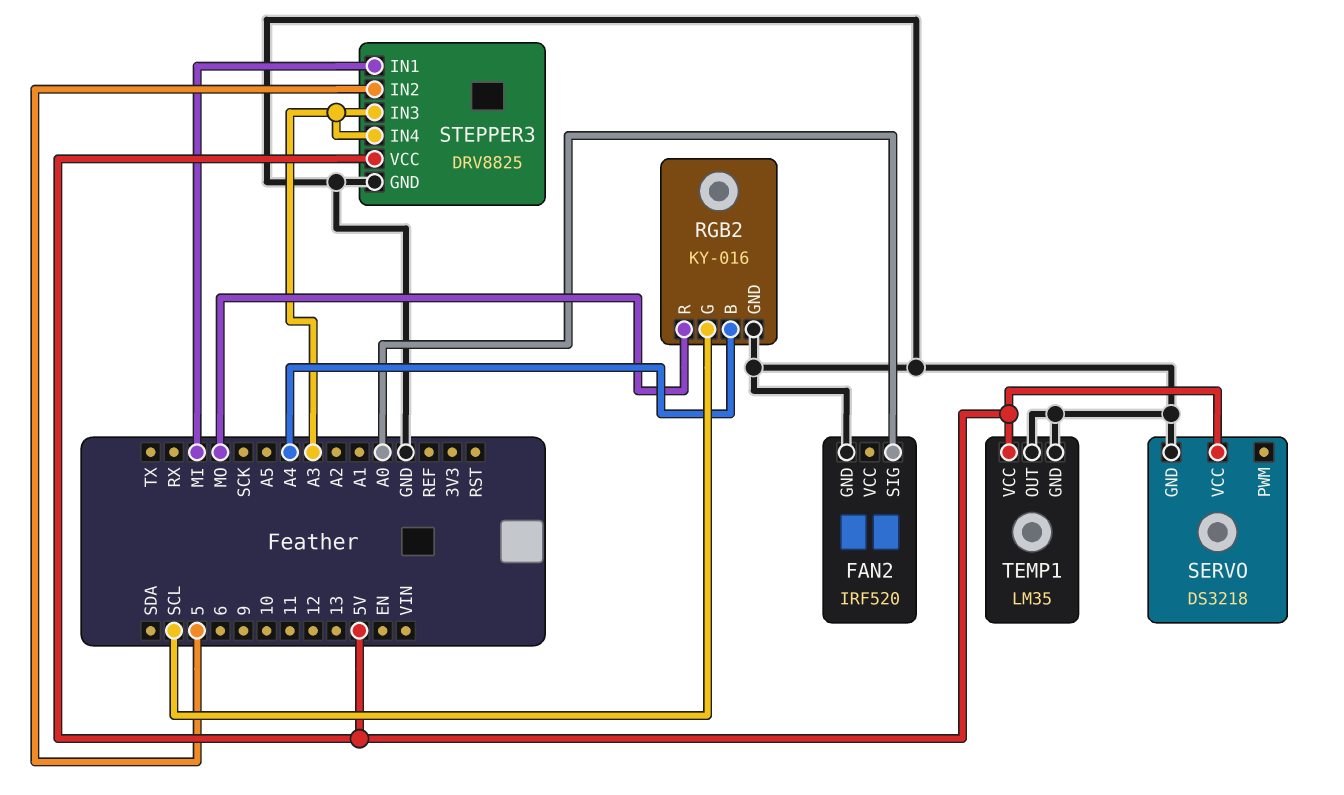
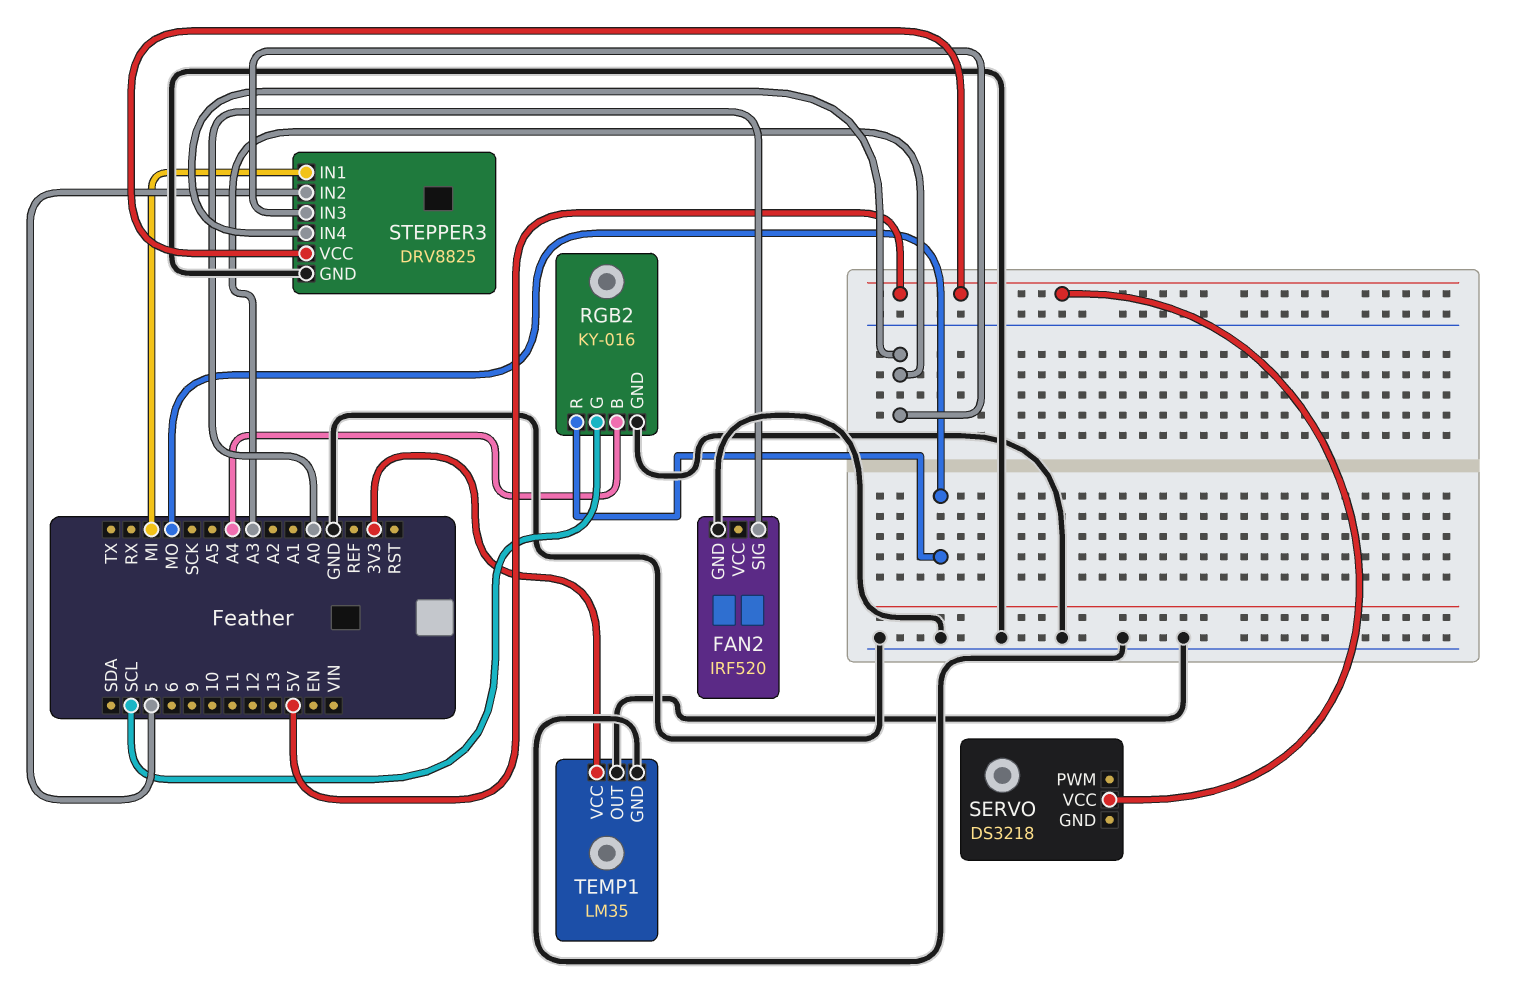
SERVO pin GND: GND -> none
TEMP1 pin VCC: 5V -> 3V3

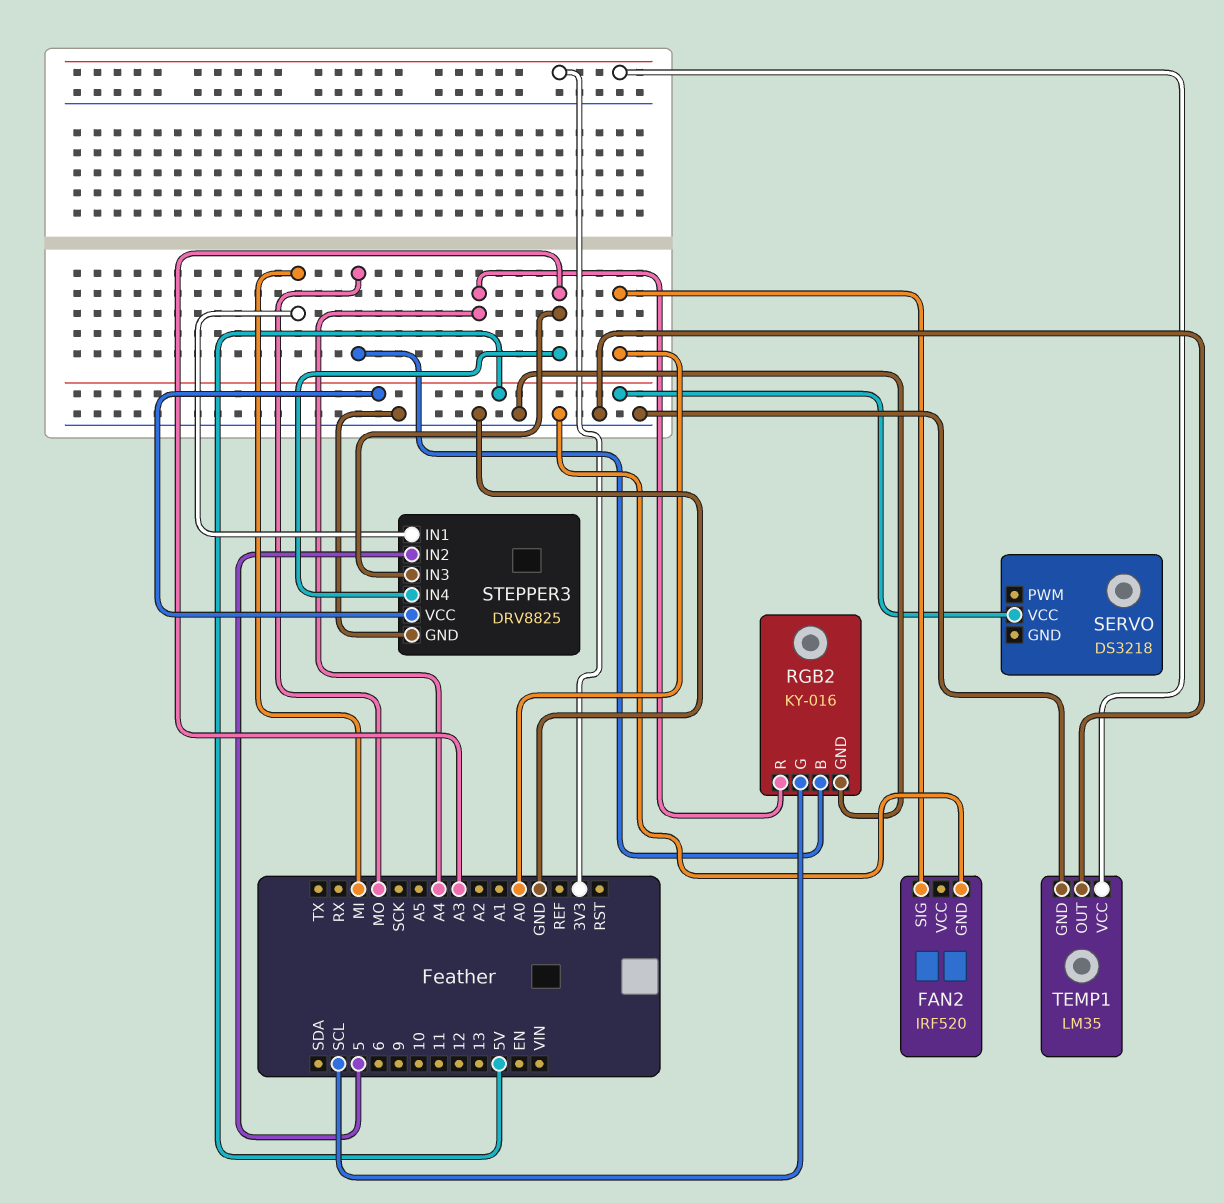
RGB2 pin B: A4 -> MO
RGB2 pin R: MO -> A4

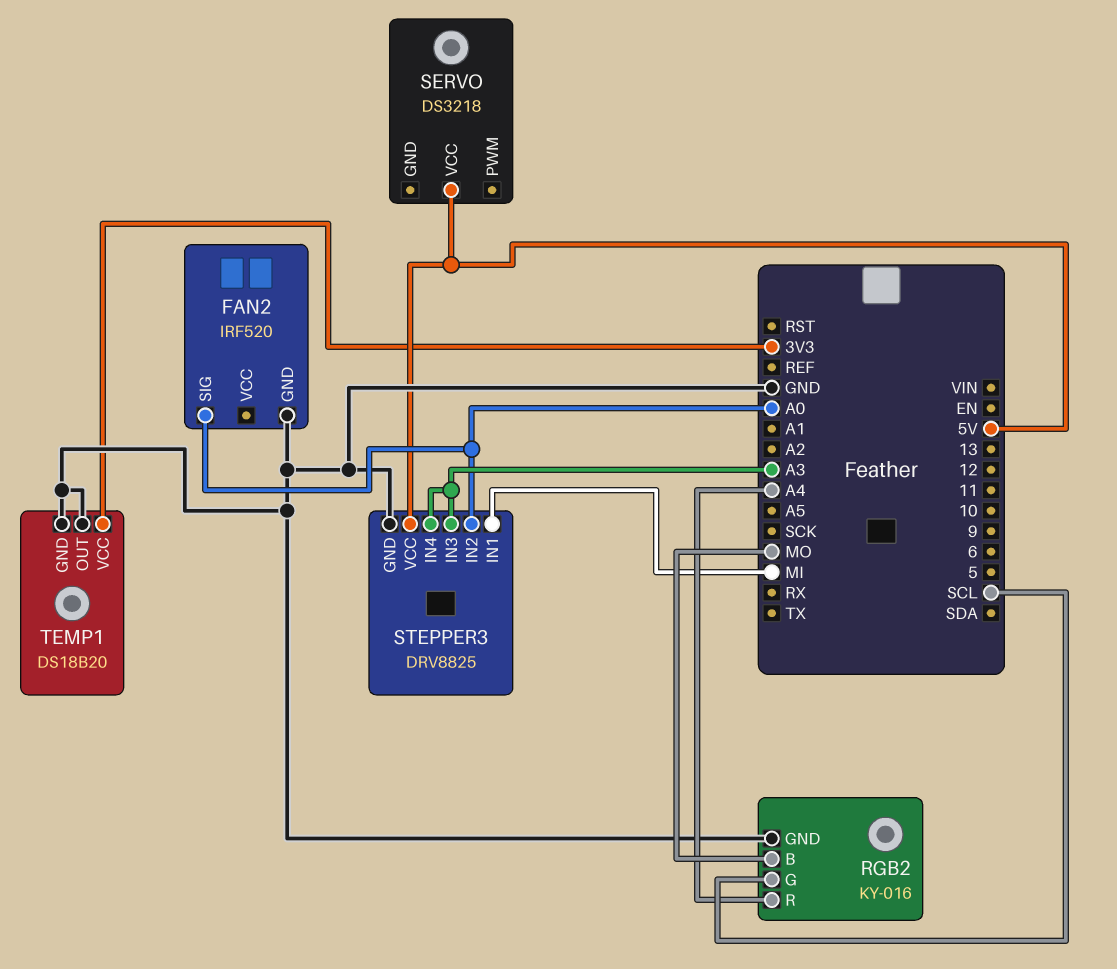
STEPPER3 pin IN2: 5 -> A0
TEMP1: LM35 -> DS18B20

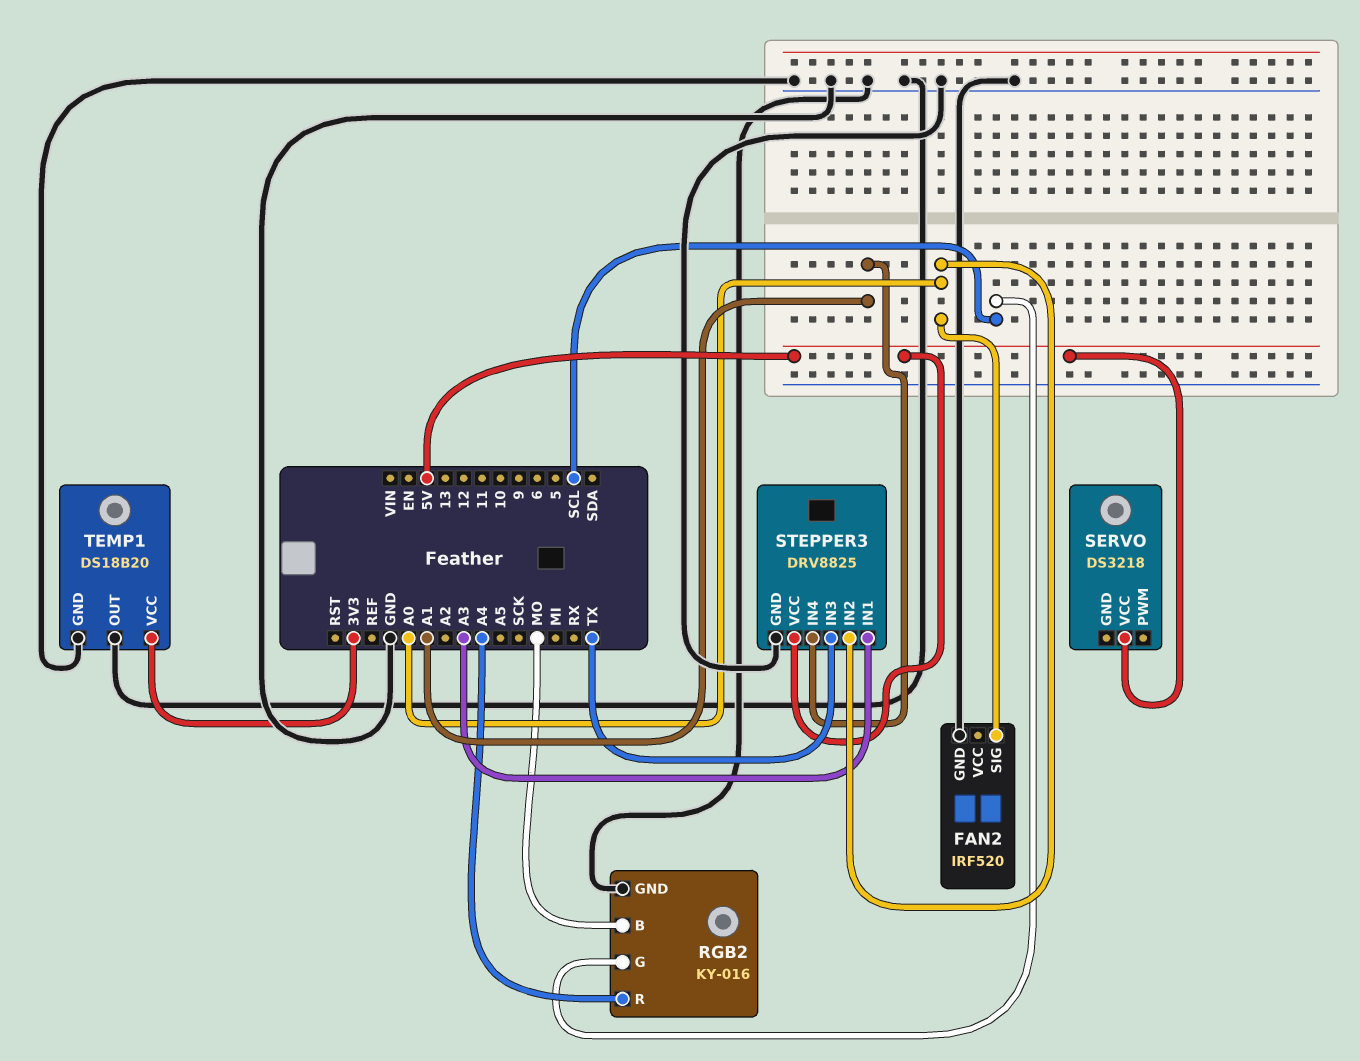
STEPPER3 pin IN1: MI -> A3
STEPPER3 pin IN3: A3 -> TX
STEPPER3 pin IN4: A3 -> A1

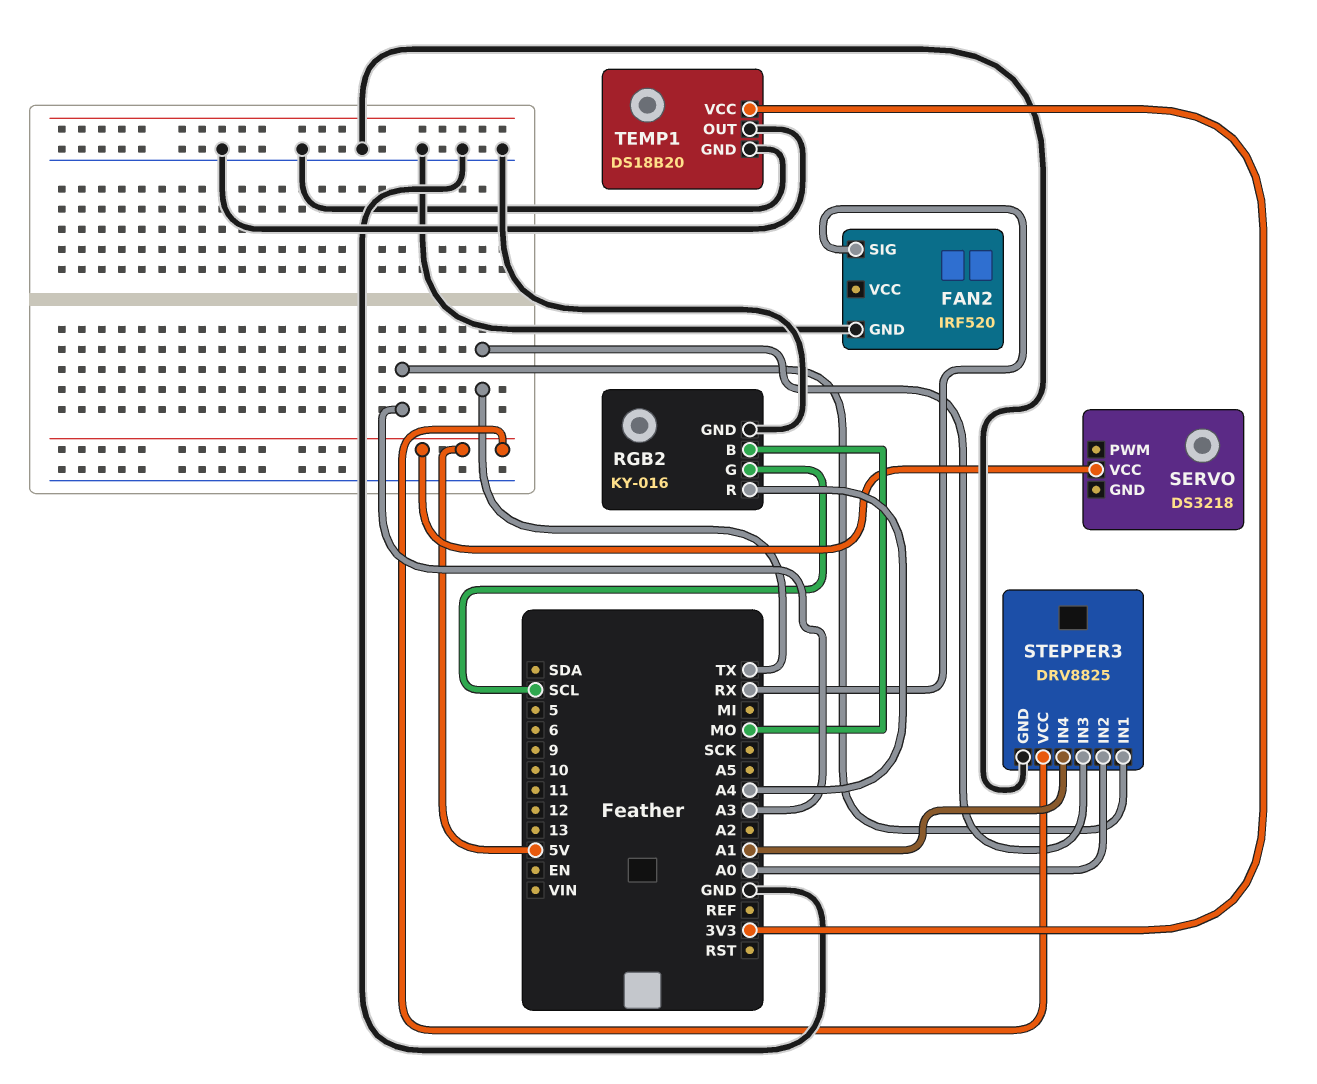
FAN2 pin SIG: A0 -> RX

